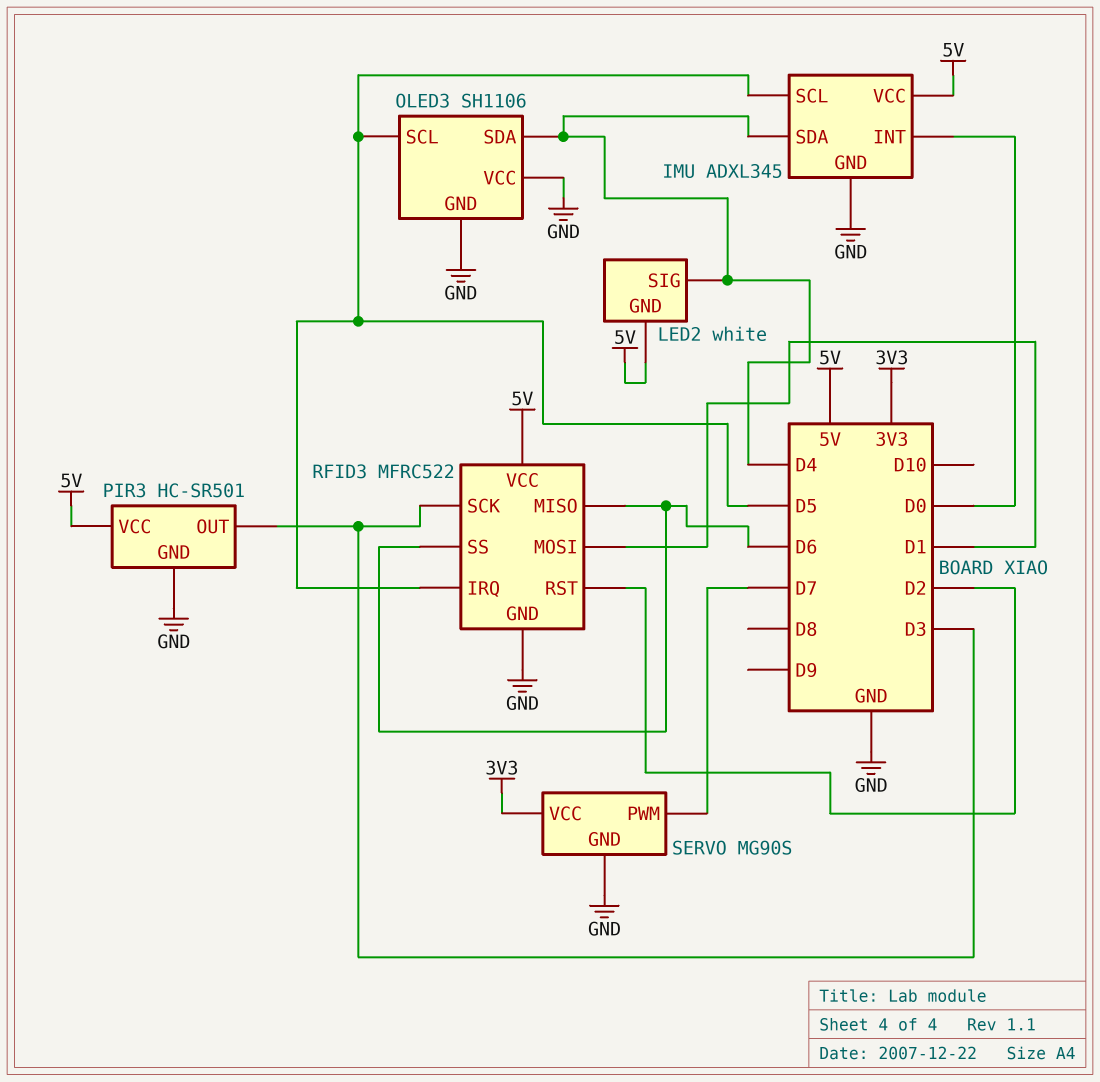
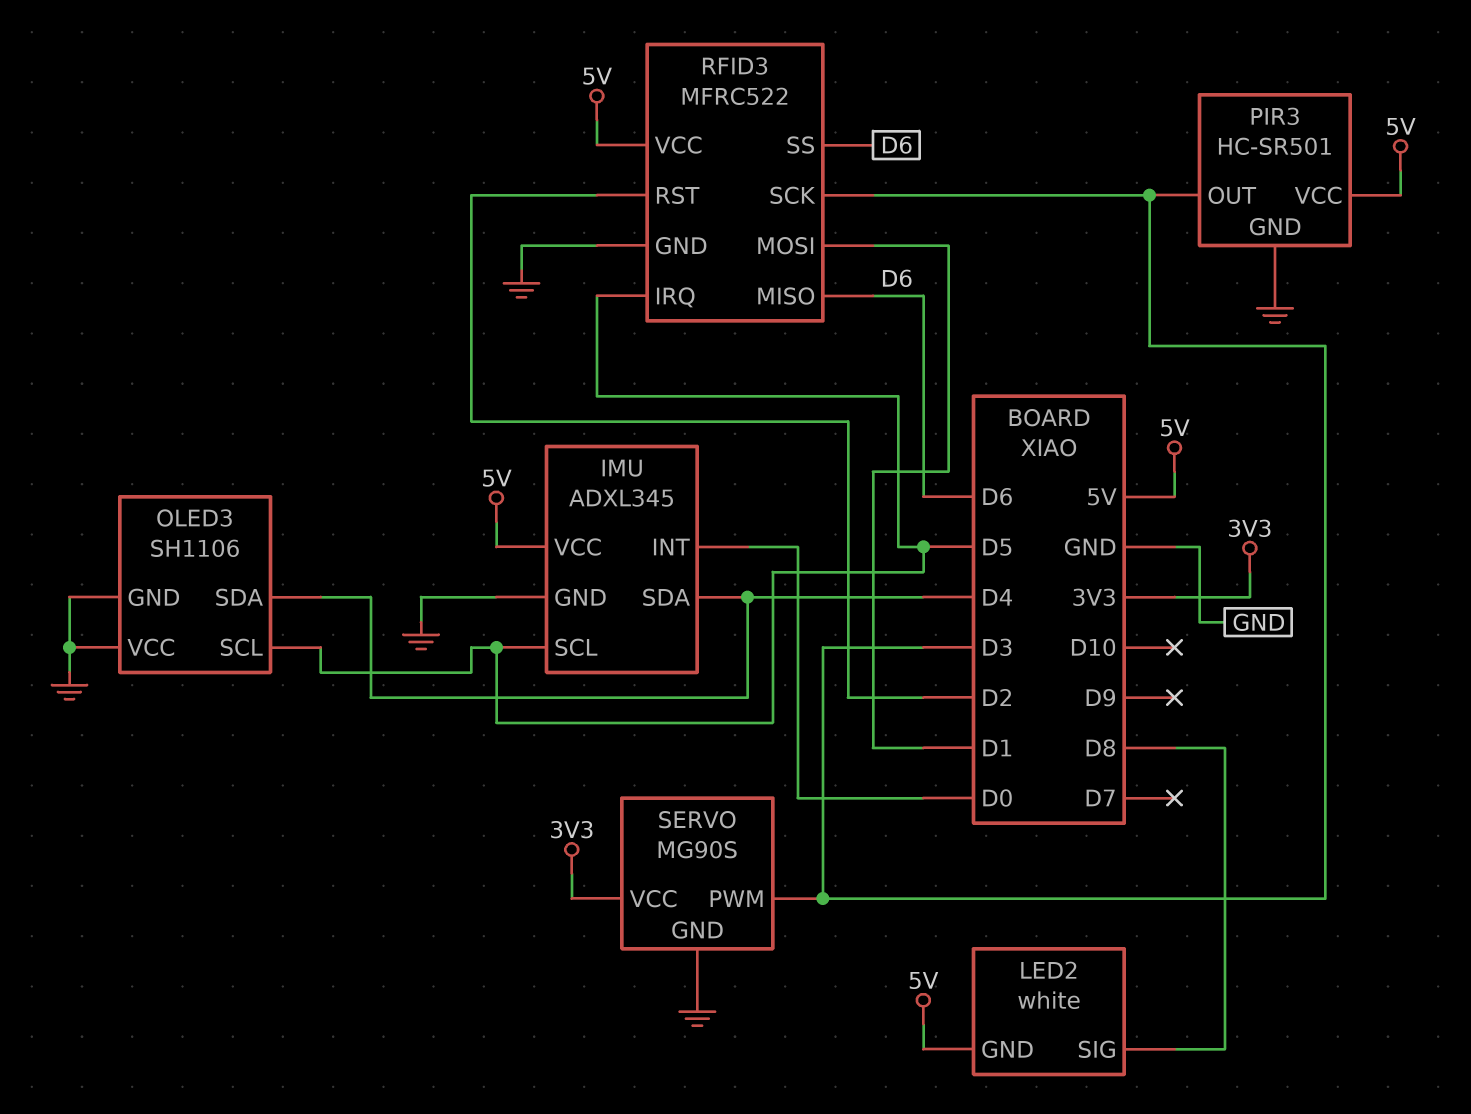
LED2 pin SIG: D4 -> D8
SERVO pin PWM: D7 -> D3

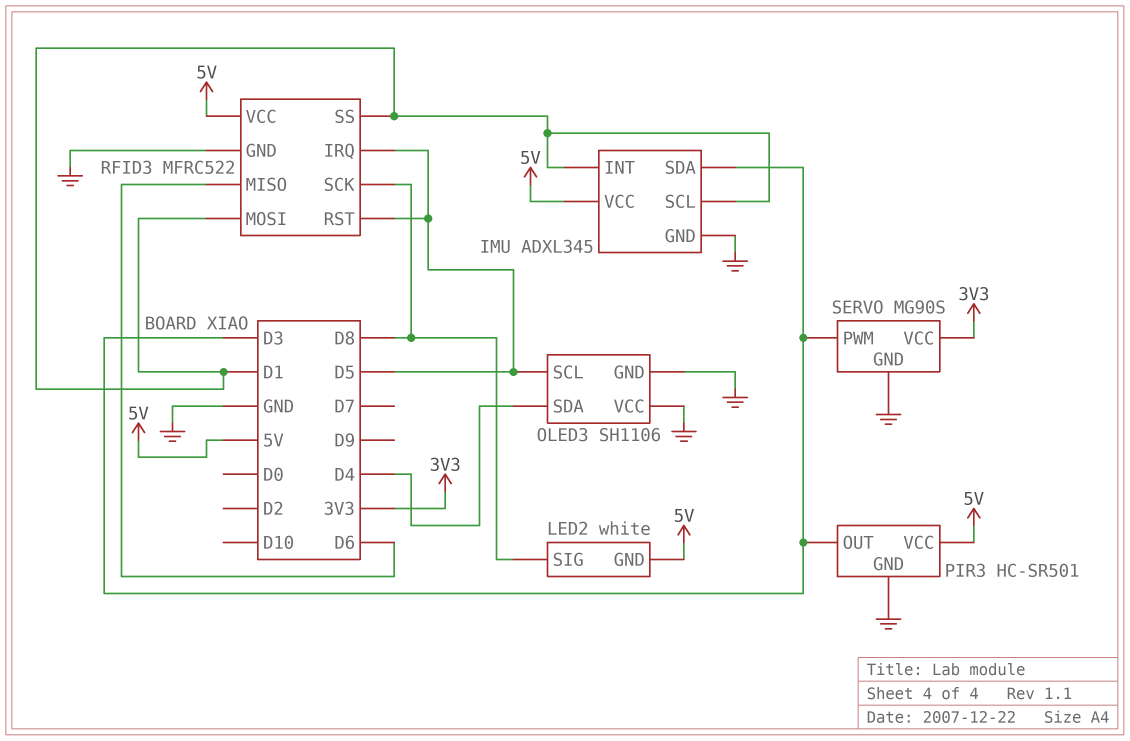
IMU pin INT: D0 -> D1
IMU pin SCL: D5 -> D1
IMU pin SDA: D4 -> D3
RFID3 pin RST: D2 -> D5
RFID3 pin SCK: D3 -> D8
RFID3 pin SS: D6 -> D1

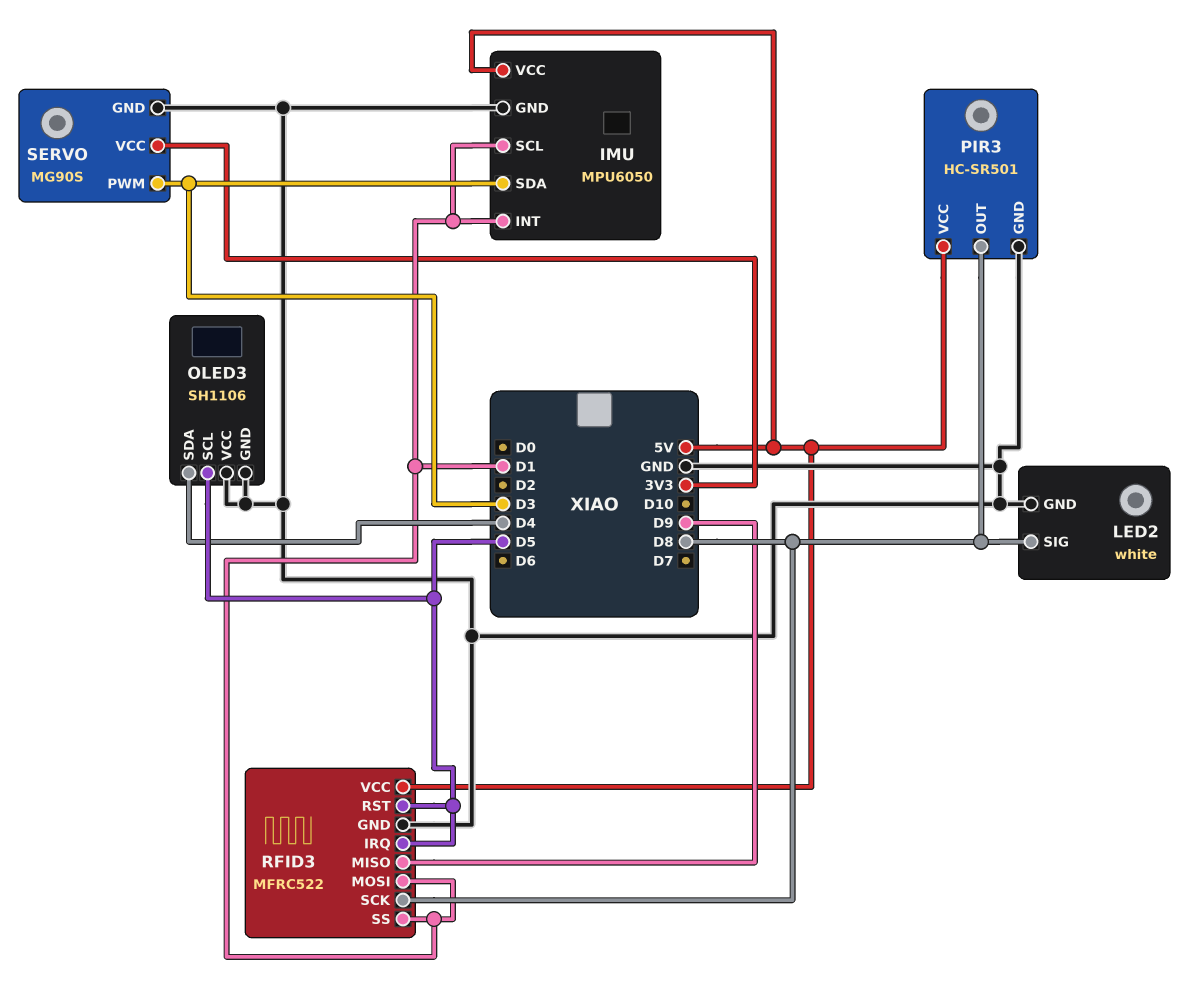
IMU: ADXL345 -> MPU6050
LED2 pin GND: 5V -> GND
PIR3 pin OUT: D3 -> D8
RFID3 pin MISO: D6 -> D9

